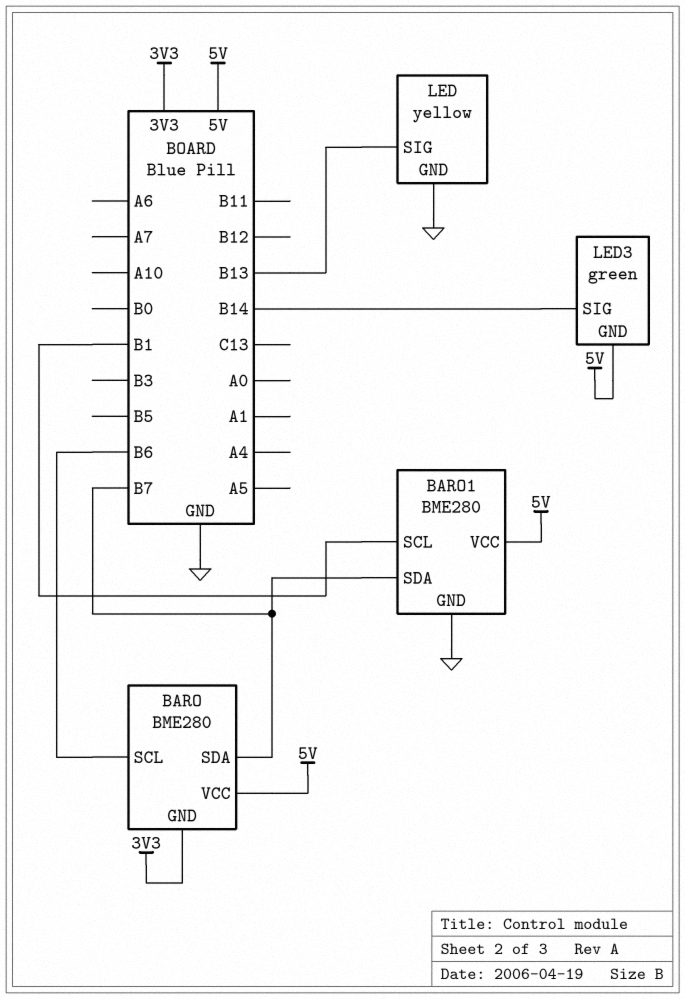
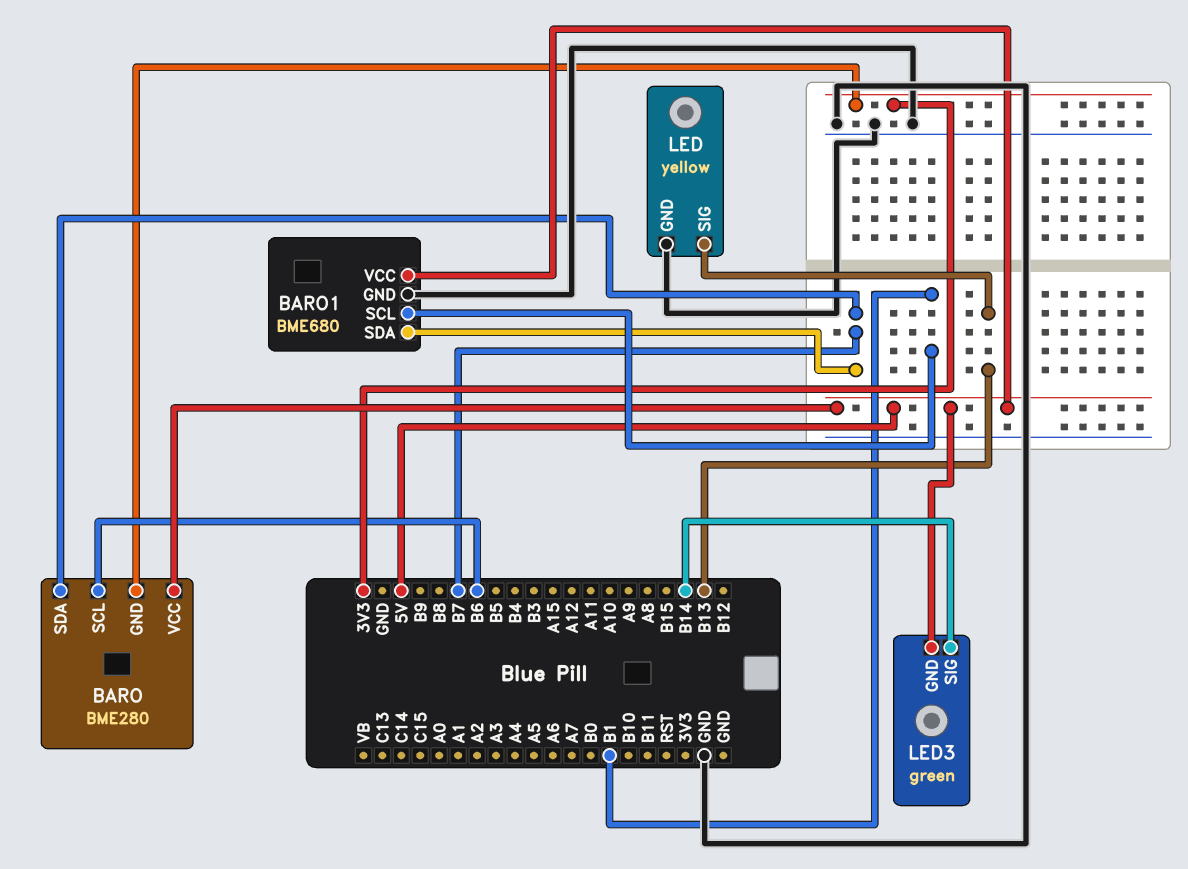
BARO1: BME280 -> BME680

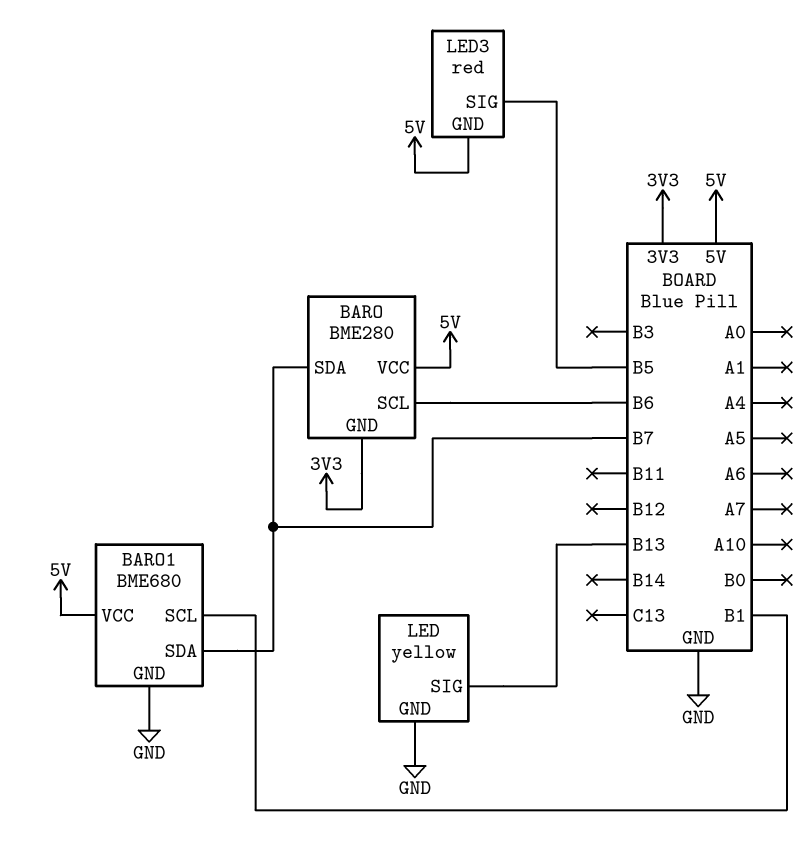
LED3: green -> red
LED3 pin SIG: B14 -> B5

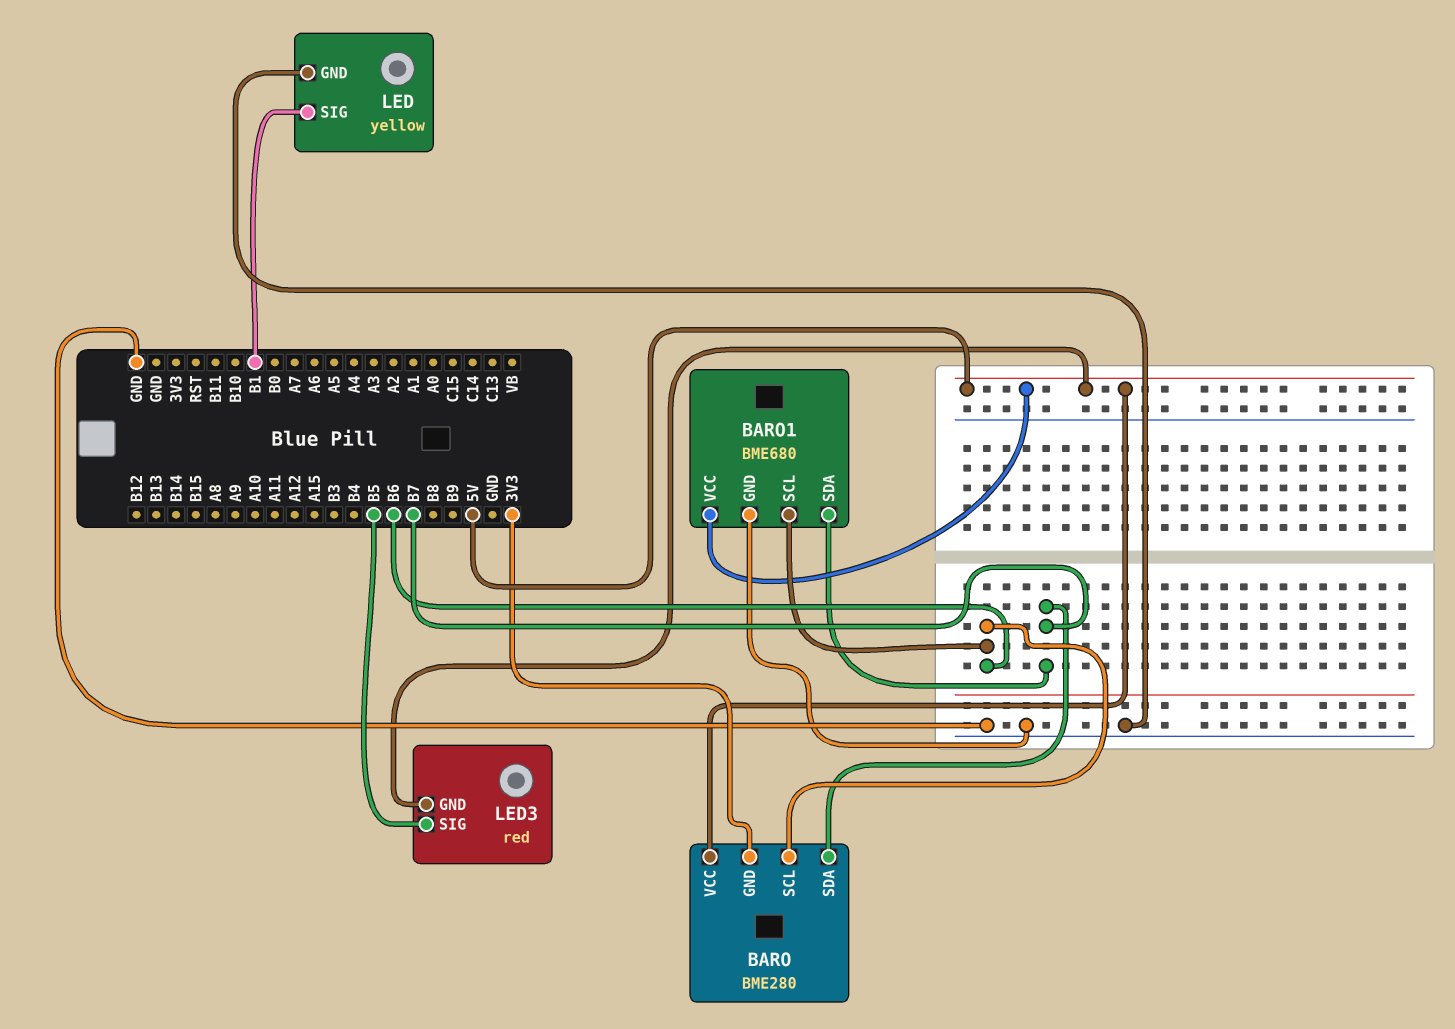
BARO1 pin SCL: B1 -> B6
LED pin SIG: B13 -> B1

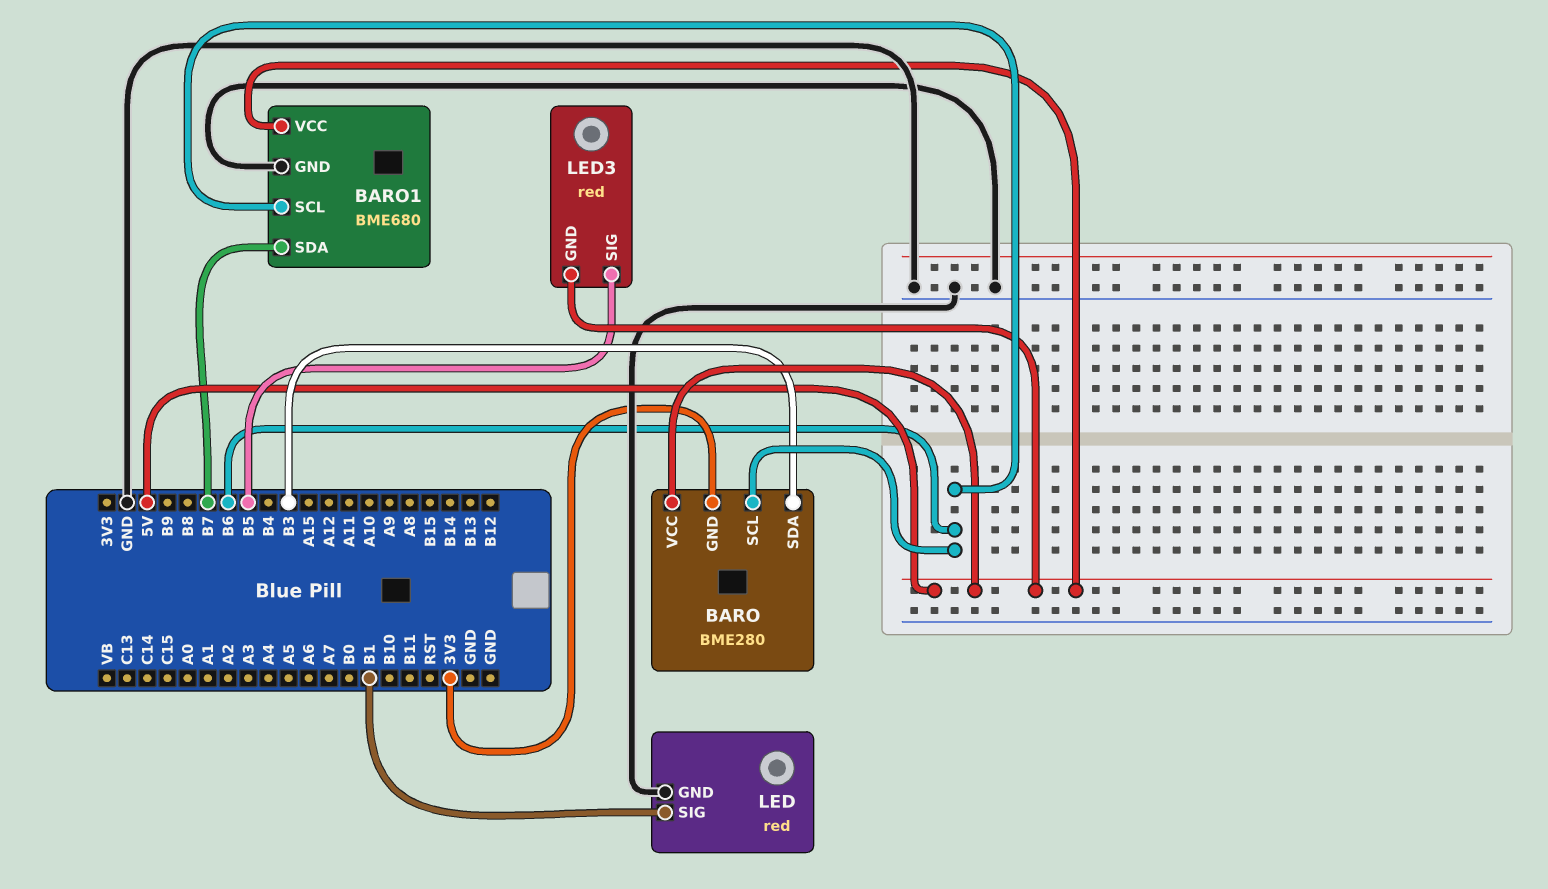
BARO pin SDA: B7 -> B3
LED: yellow -> red

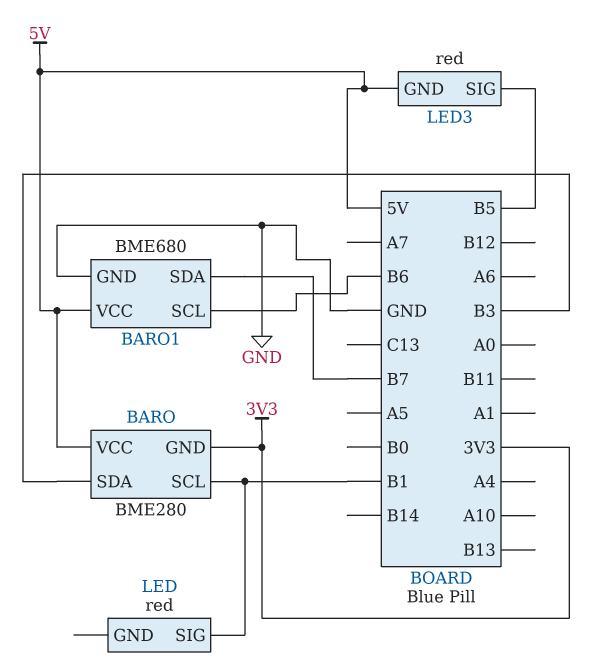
BARO pin SCL: B6 -> B1
LED pin GND: GND -> none

